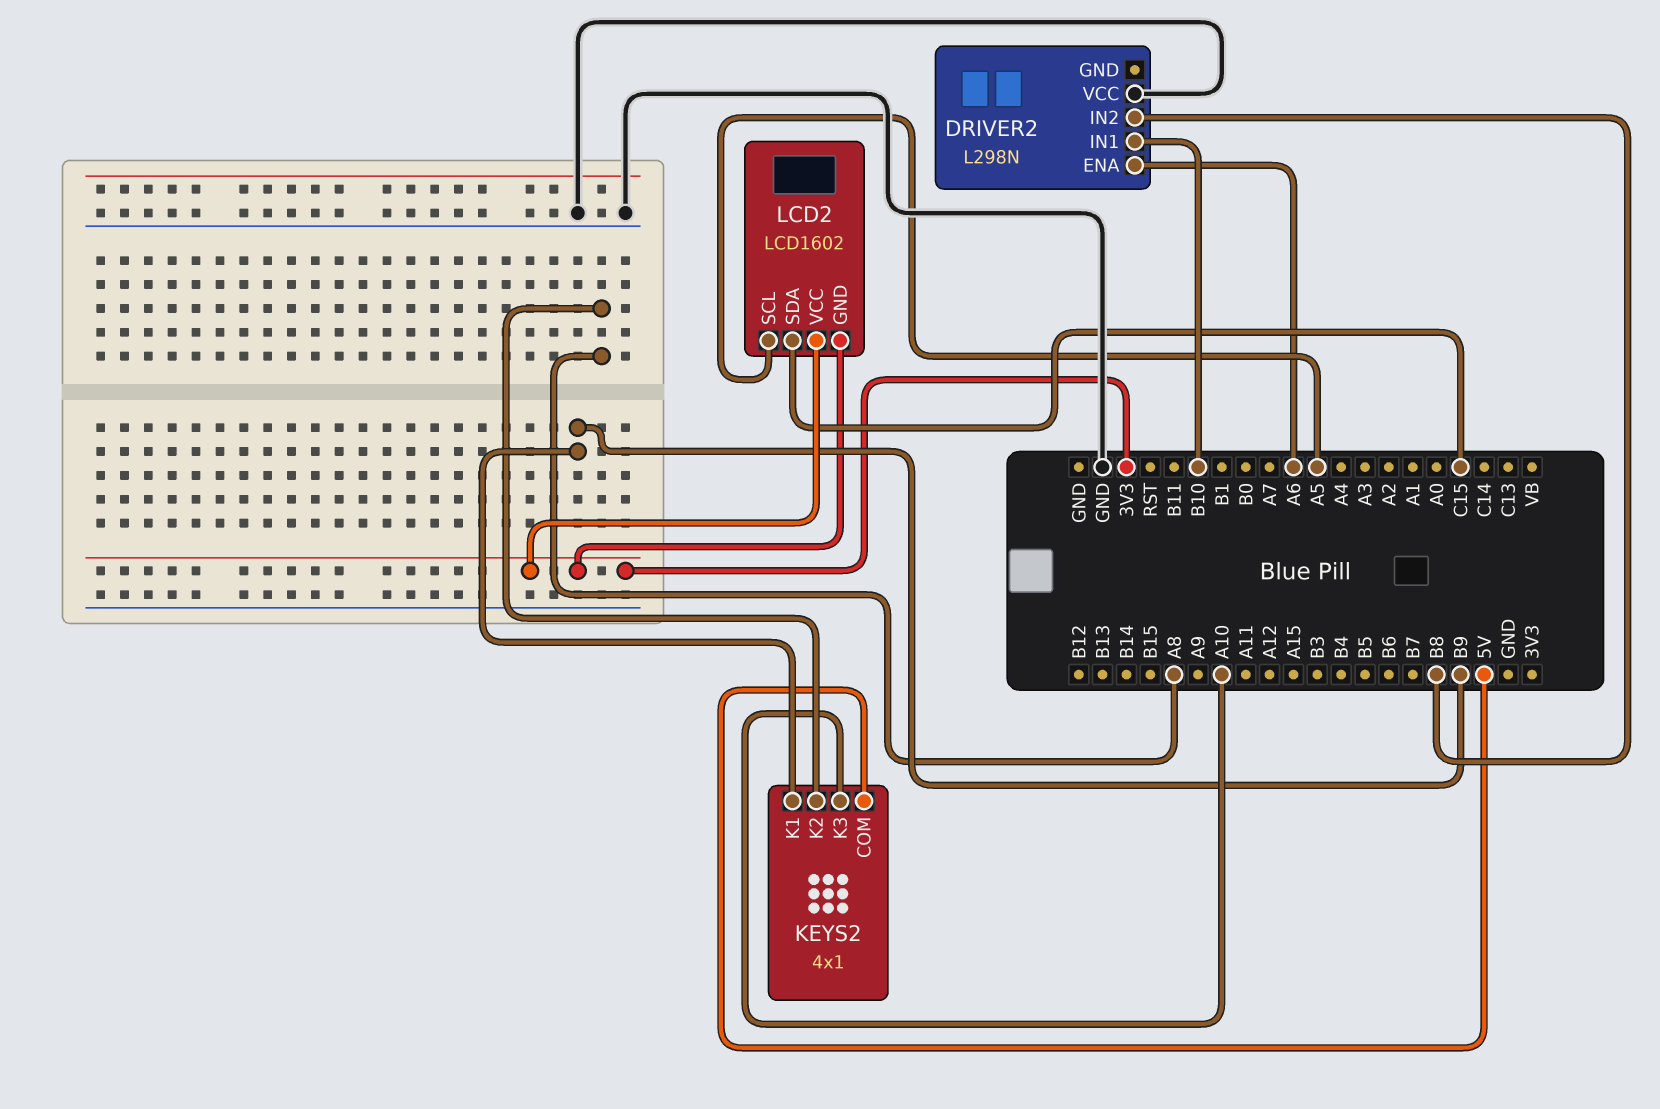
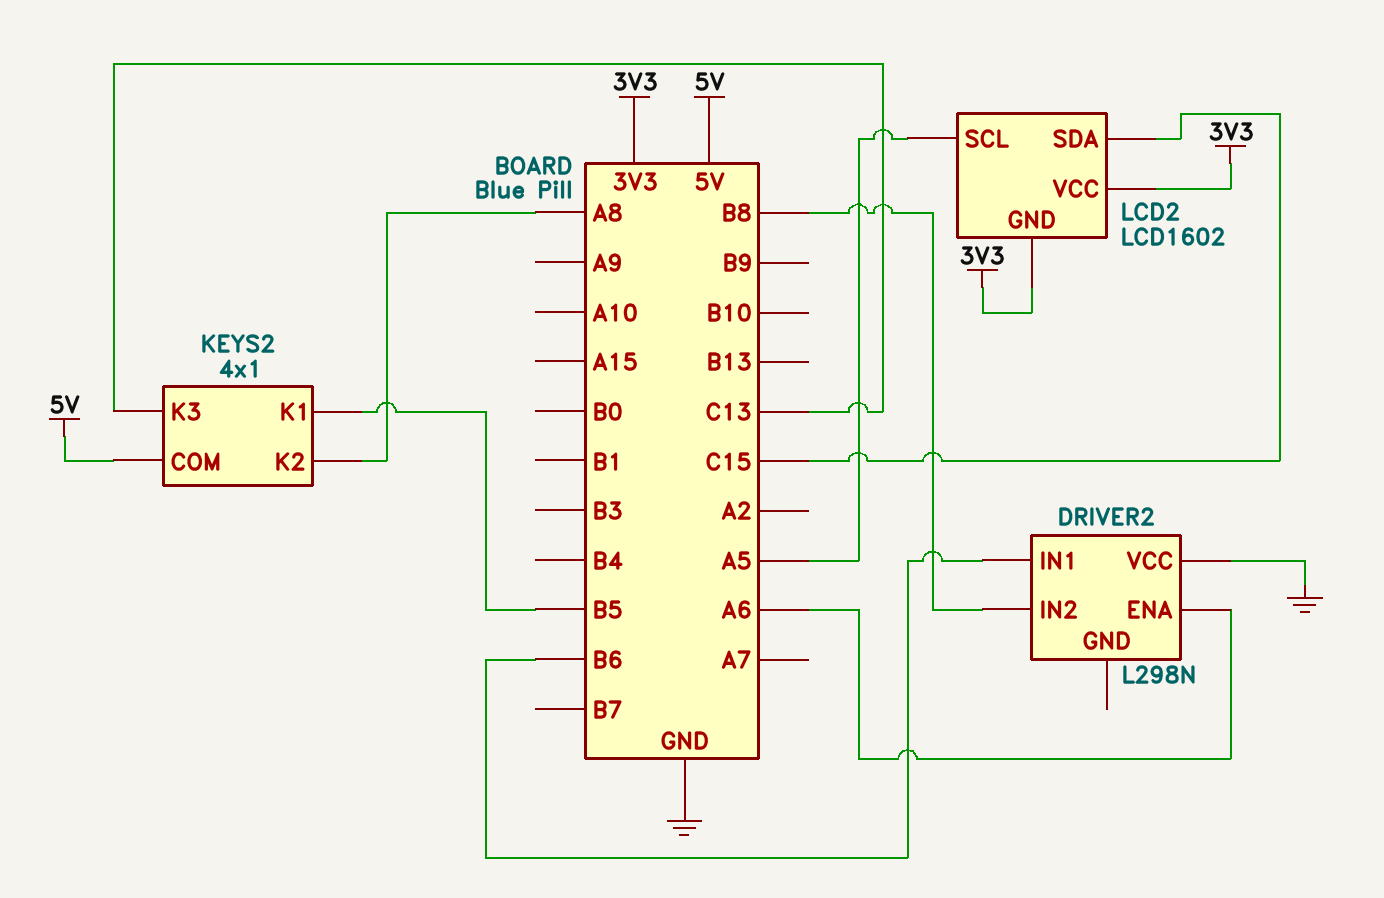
DRIVER2 pin IN1: B10 -> B6
KEYS2 pin K1: B9 -> B5
KEYS2 pin K3: A10 -> C13

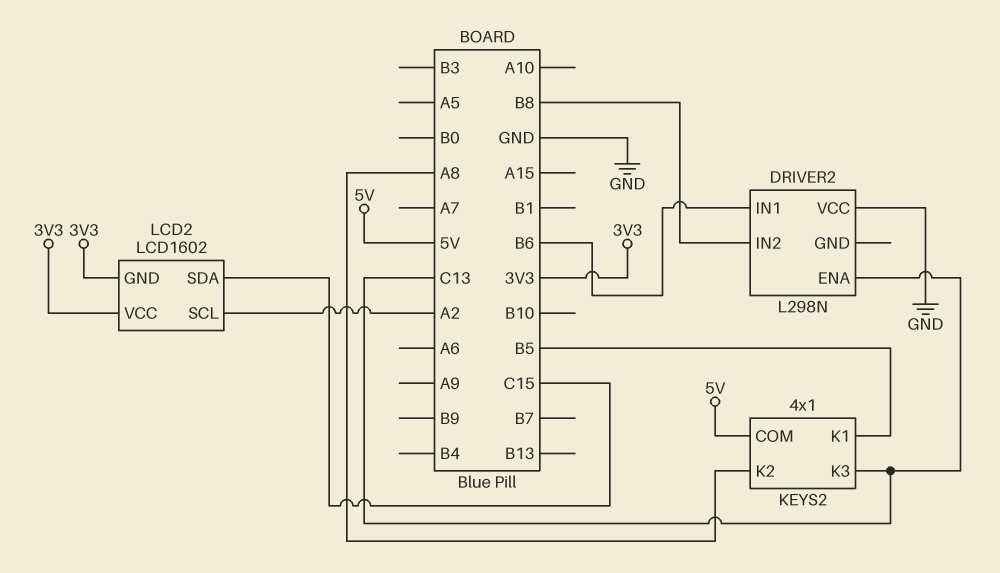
DRIVER2 pin ENA: A6 -> C13
LCD2 pin SCL: A5 -> A2

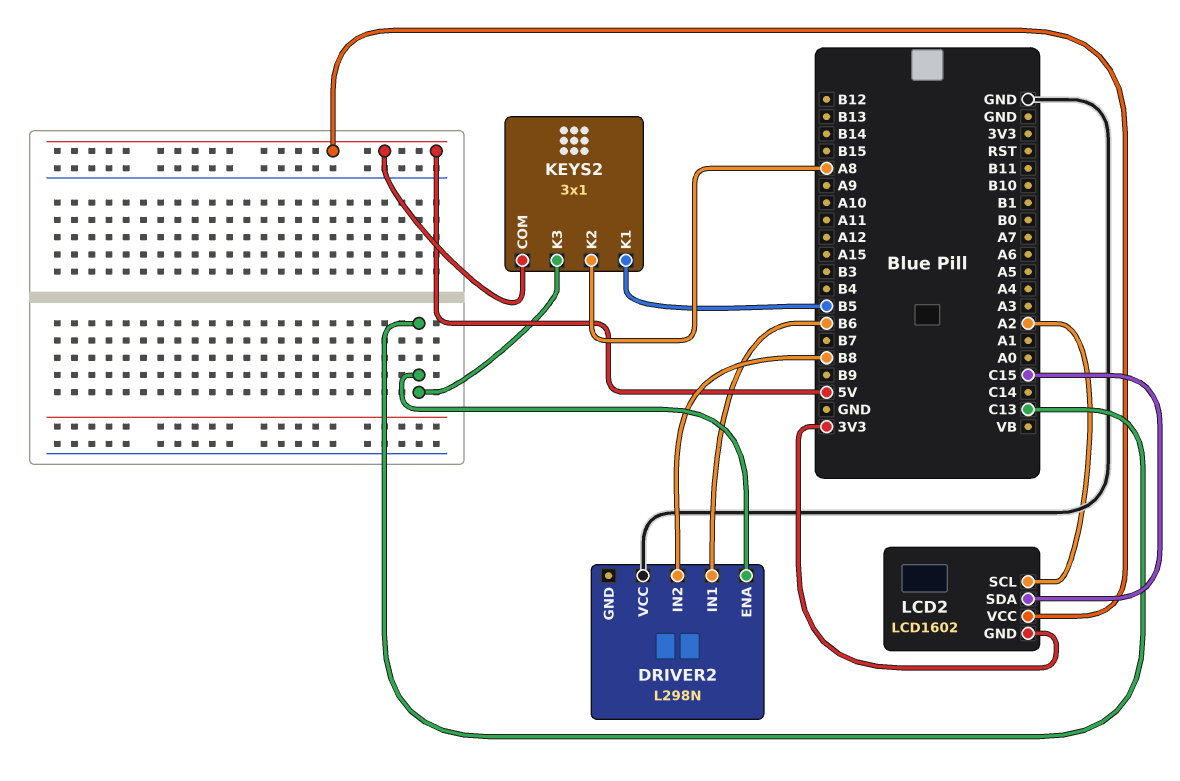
KEYS2: 4x1 -> 3x1
LCD2 pin VCC: 3V3 -> 5V

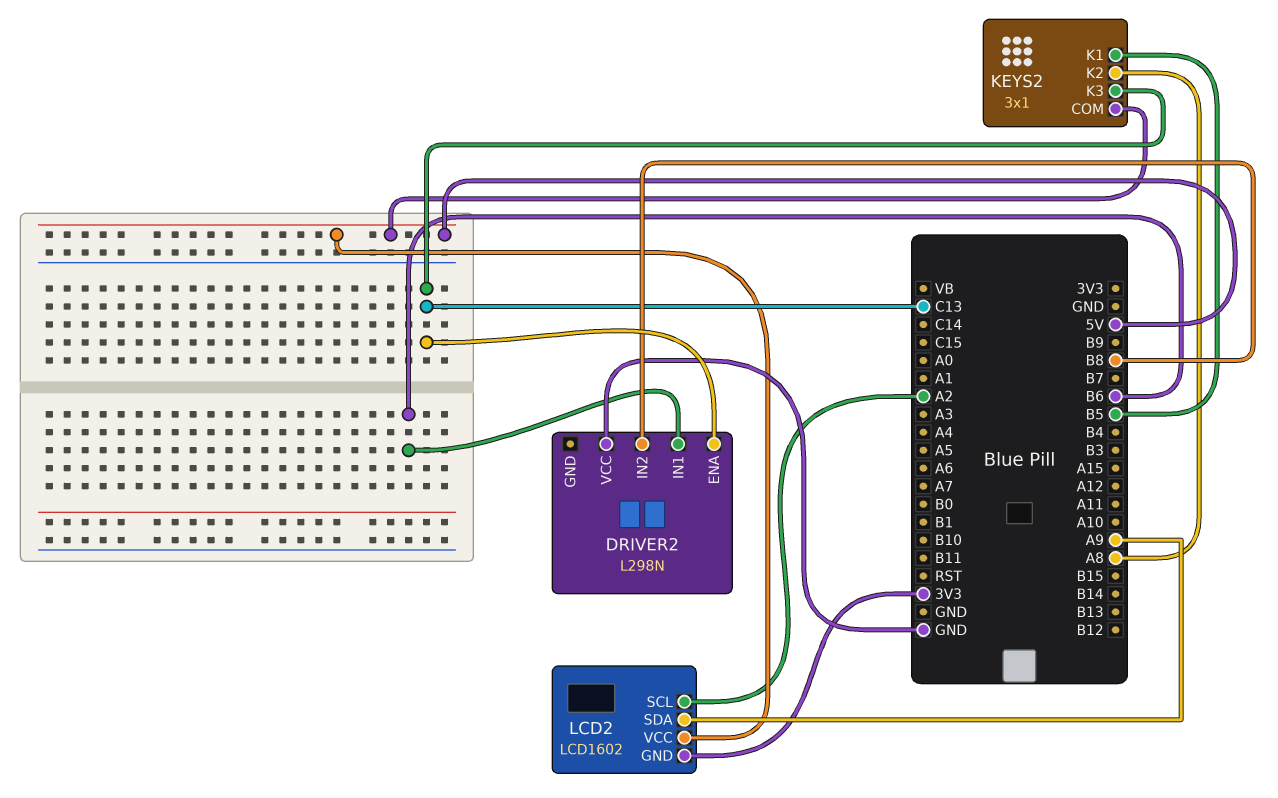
LCD2 pin SDA: C15 -> A9

